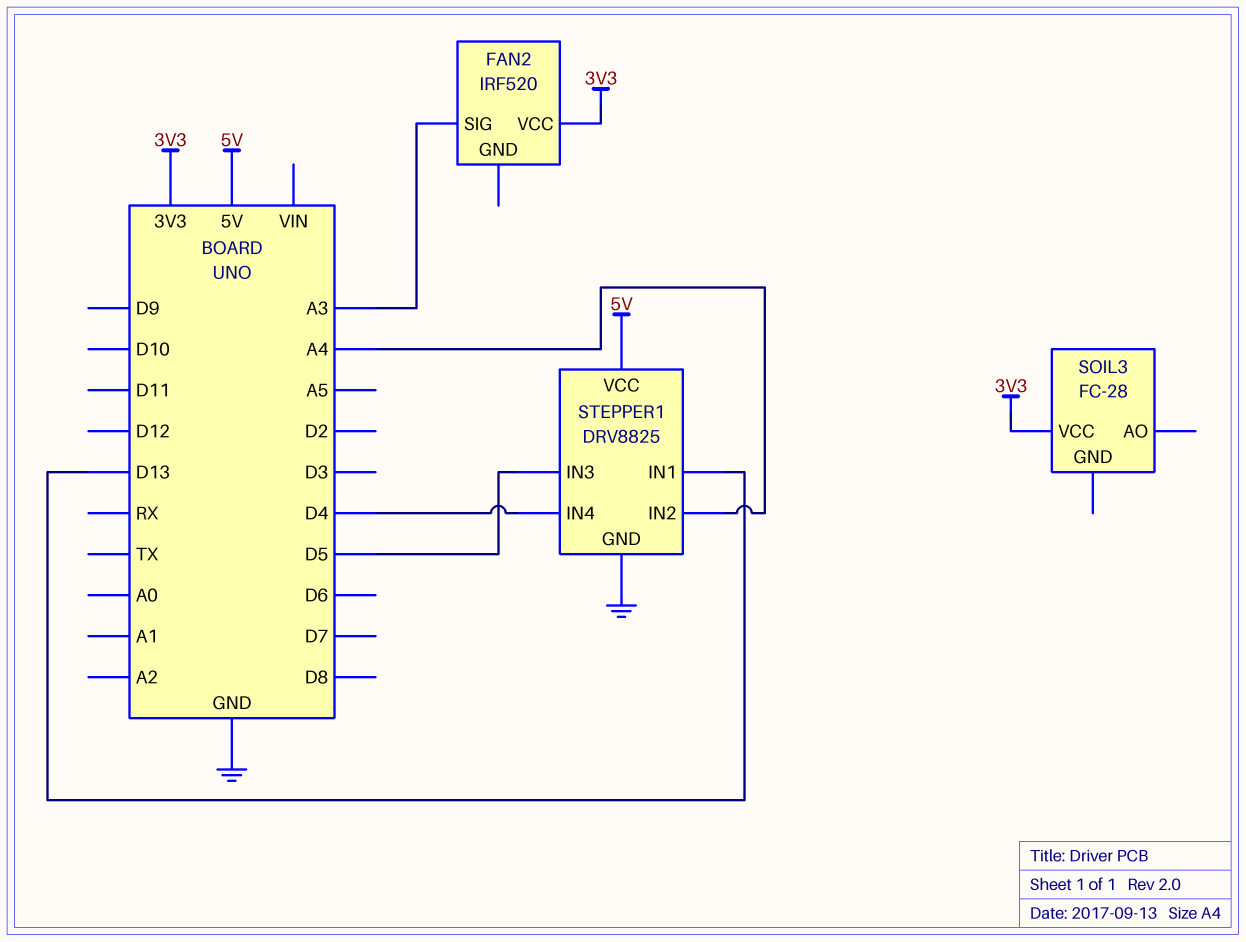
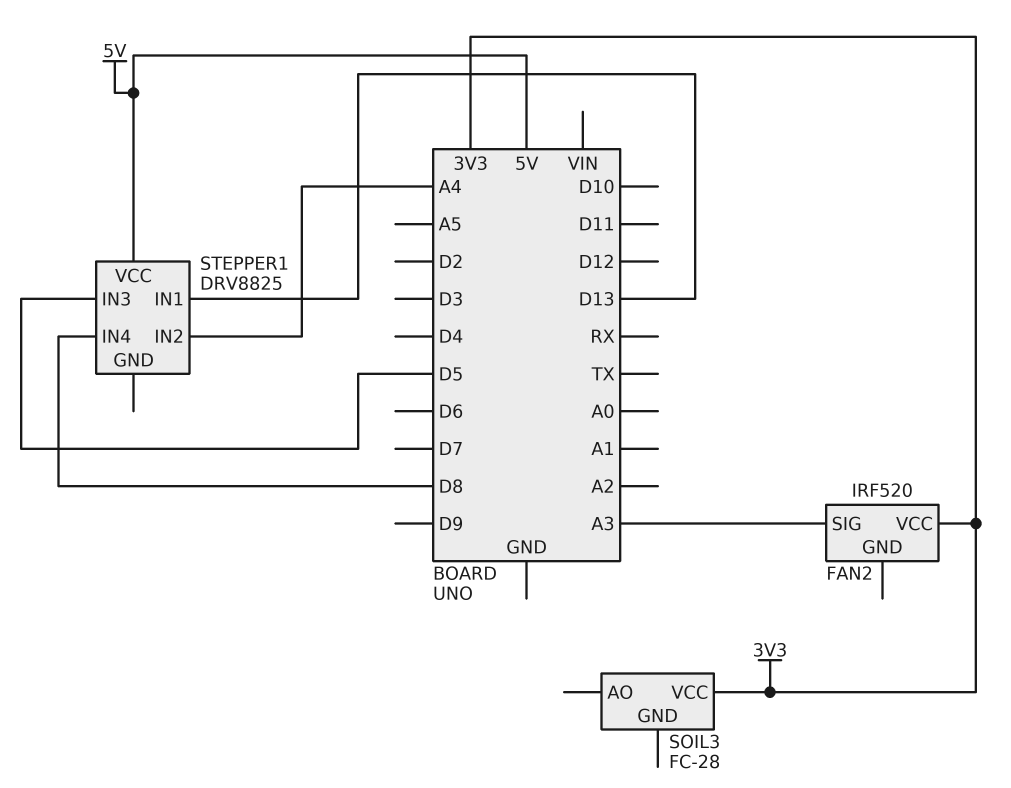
STEPPER1 pin GND: GND -> none
STEPPER1 pin IN4: D4 -> D8

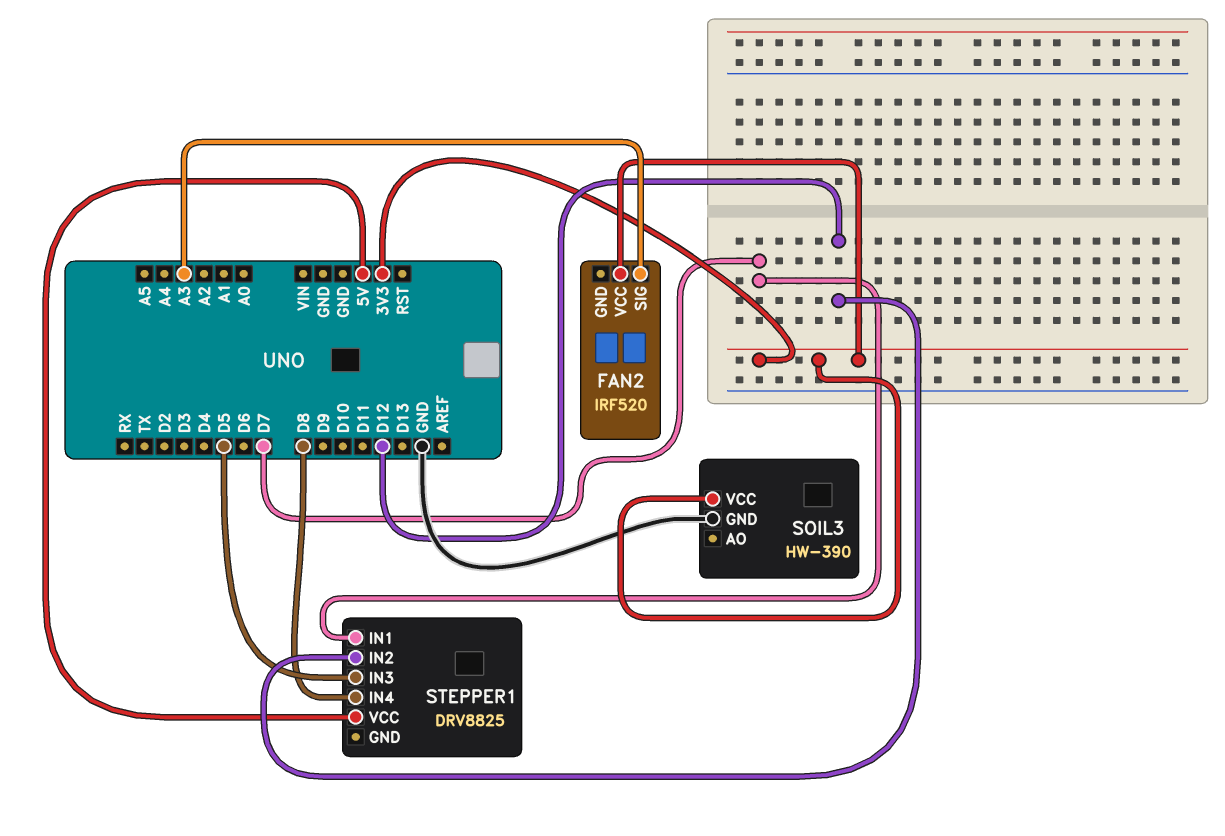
SOIL3: FC-28 -> HW-390
SOIL3 pin GND: none -> GND
STEPPER1 pin IN1: D13 -> D7
STEPPER1 pin IN2: A4 -> D12

